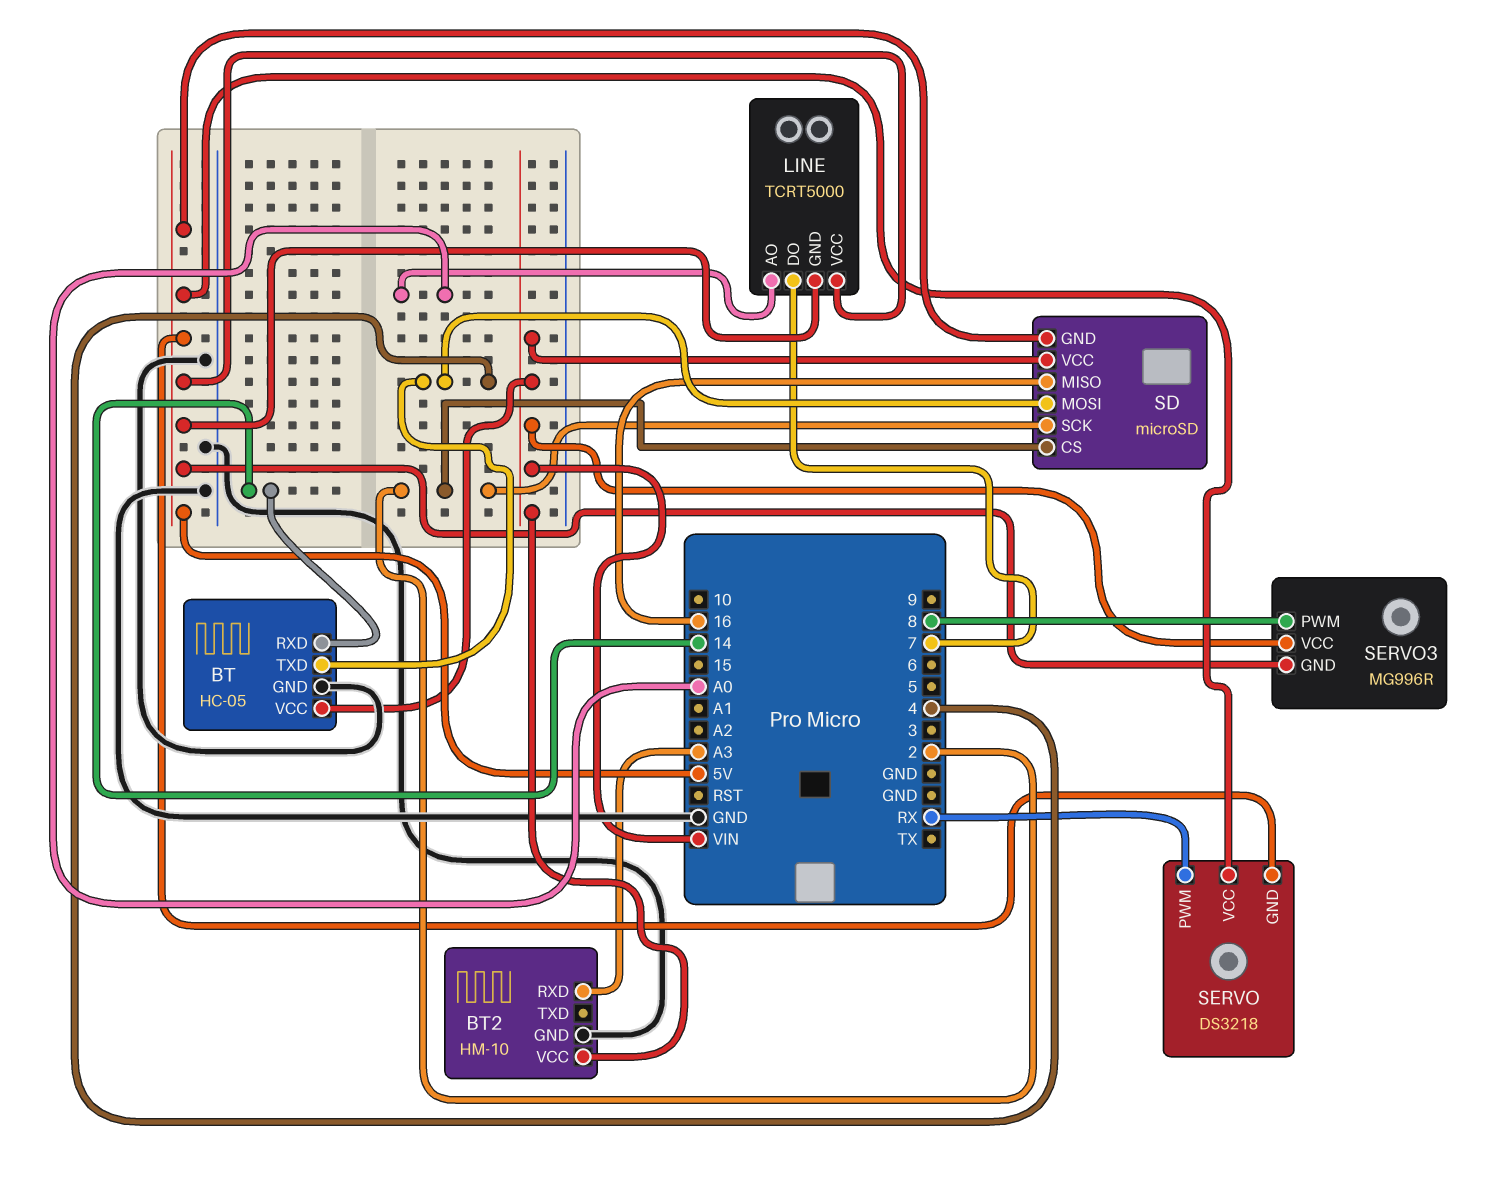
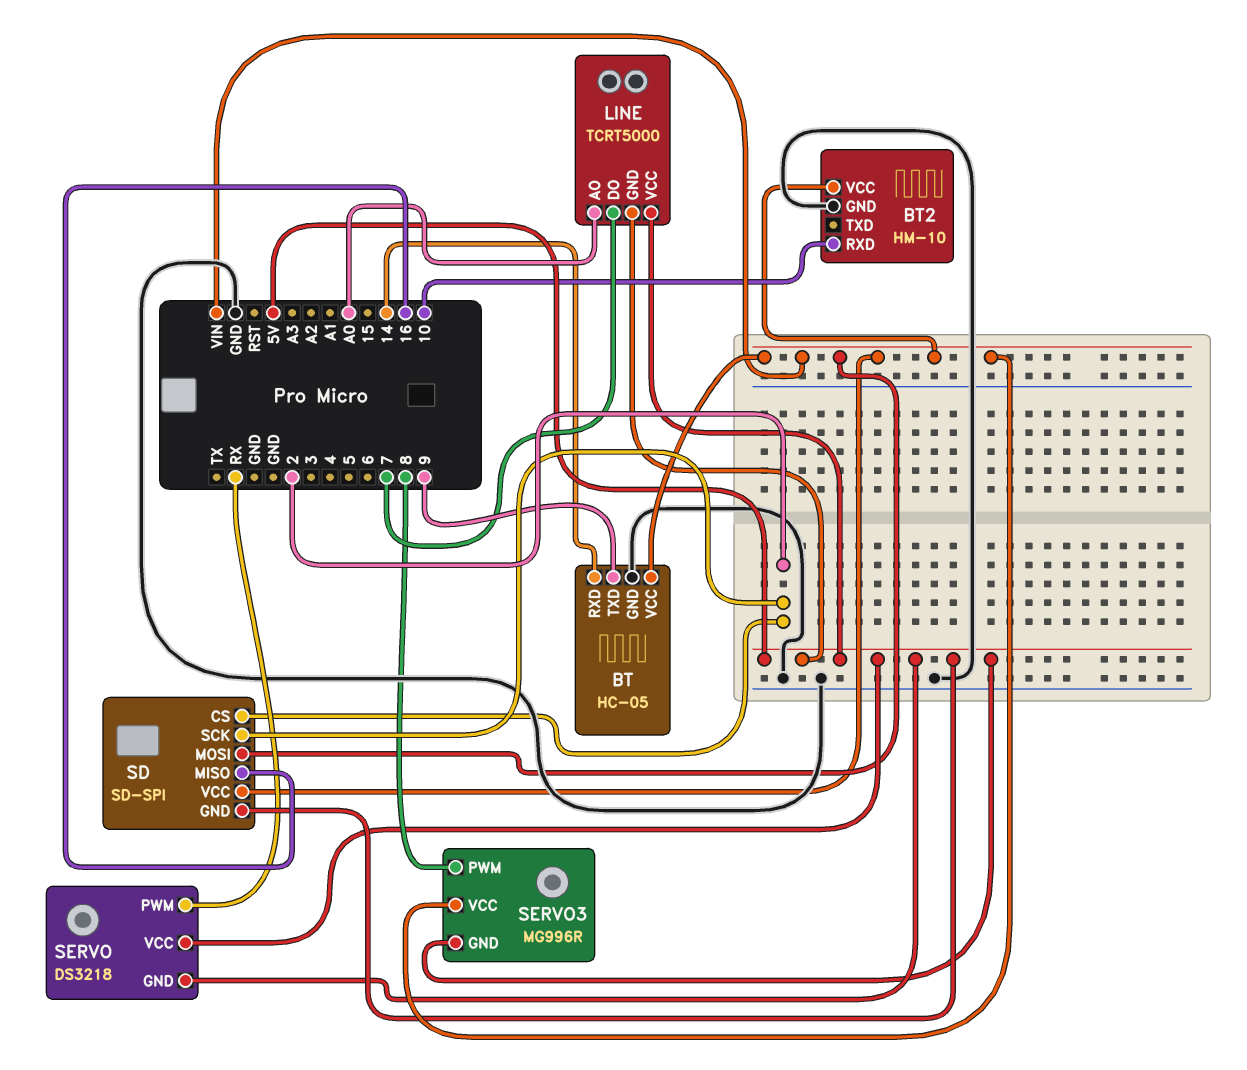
BT pin TXD: 4 -> 9
BT2 pin RXD: A3 -> 10
SD: microSD -> SD-SPI
SD pin MOSI: 4 -> VIN

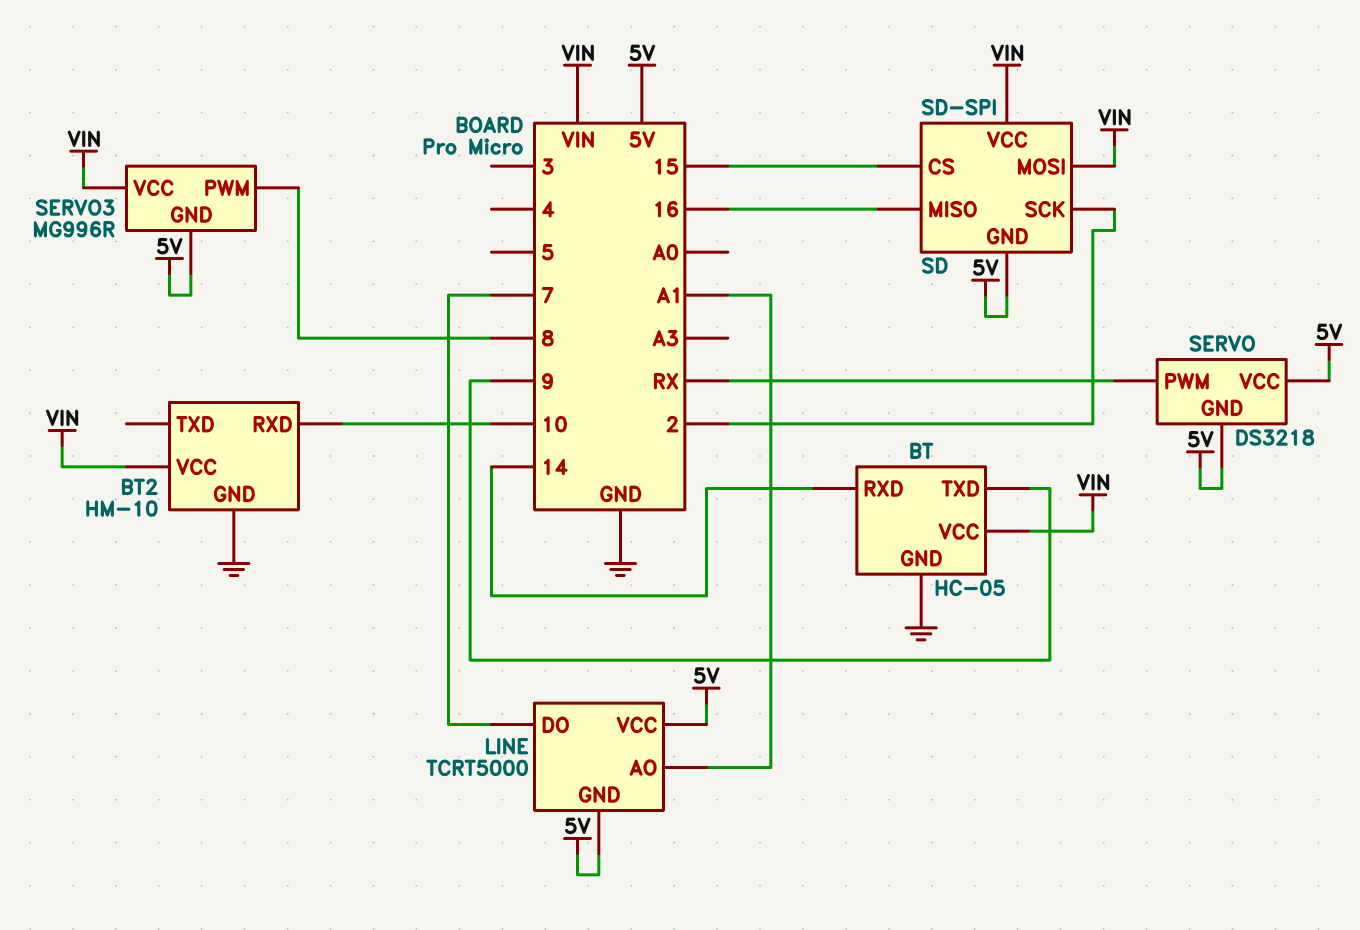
LINE pin AO: A0 -> A1
SD pin CS: 2 -> 15

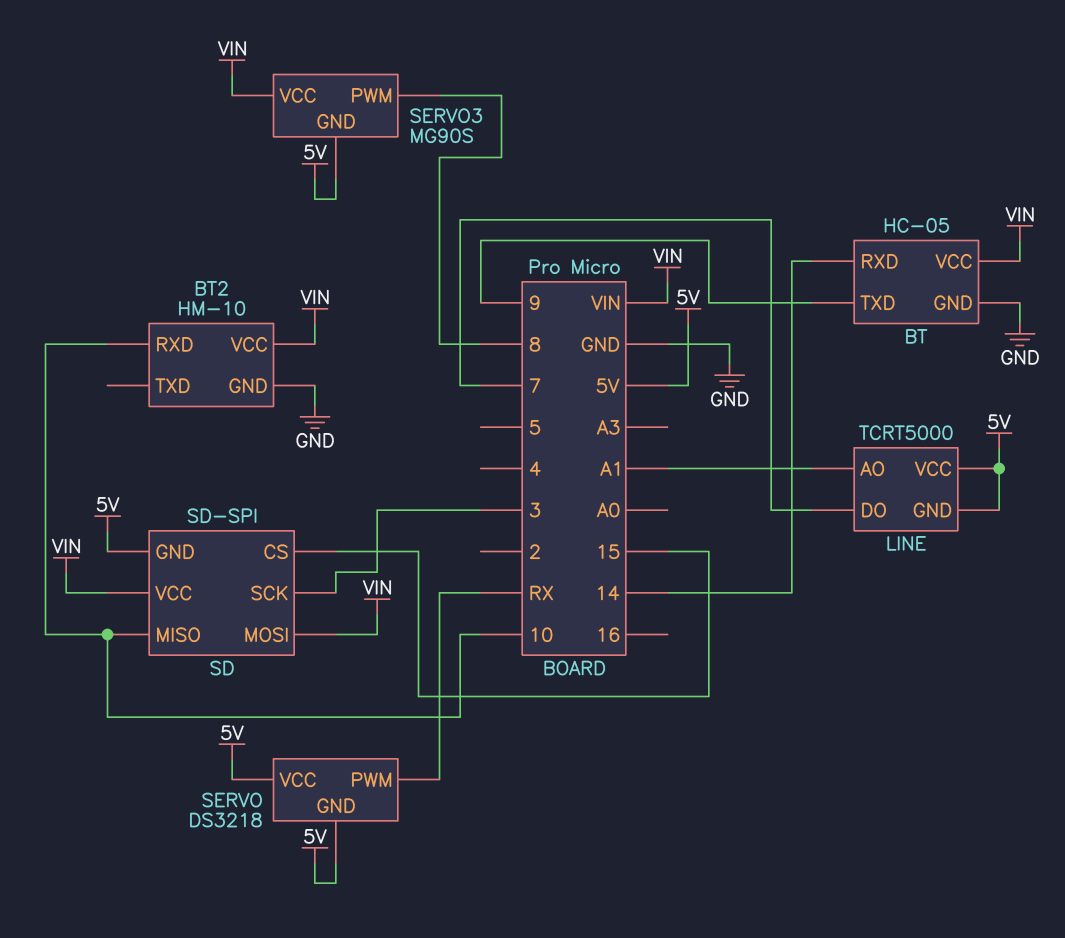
SD pin MISO: 16 -> 10
SD pin SCK: 2 -> 3
SERVO3: MG996R -> MG90S

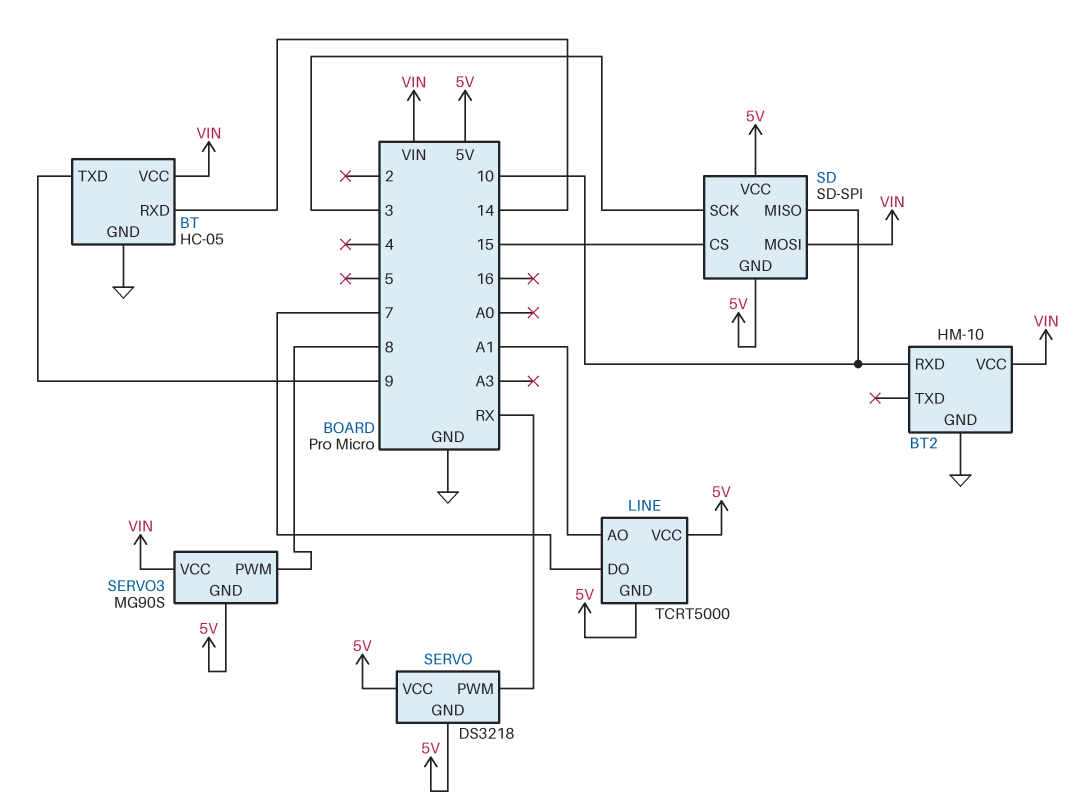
SD pin VCC: VIN -> 5V

